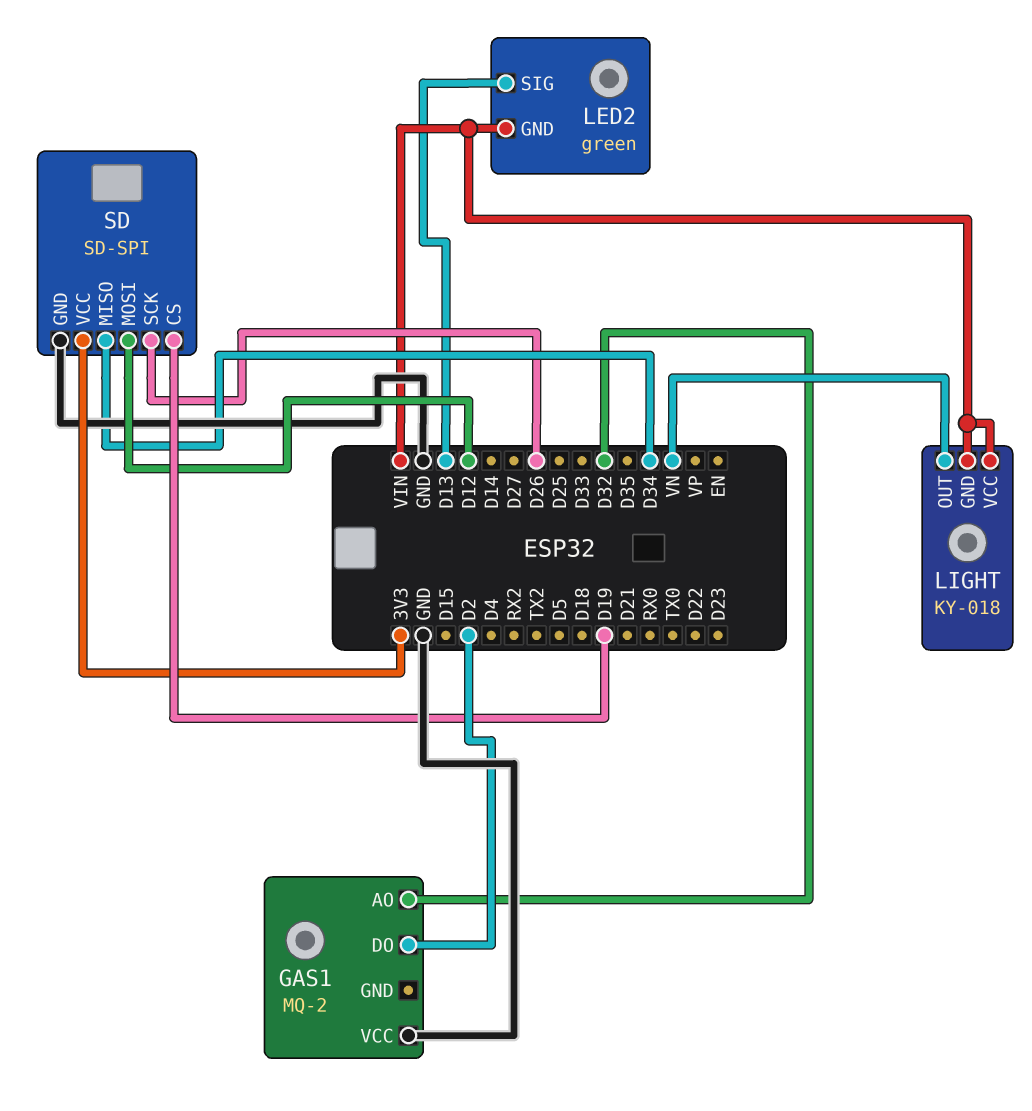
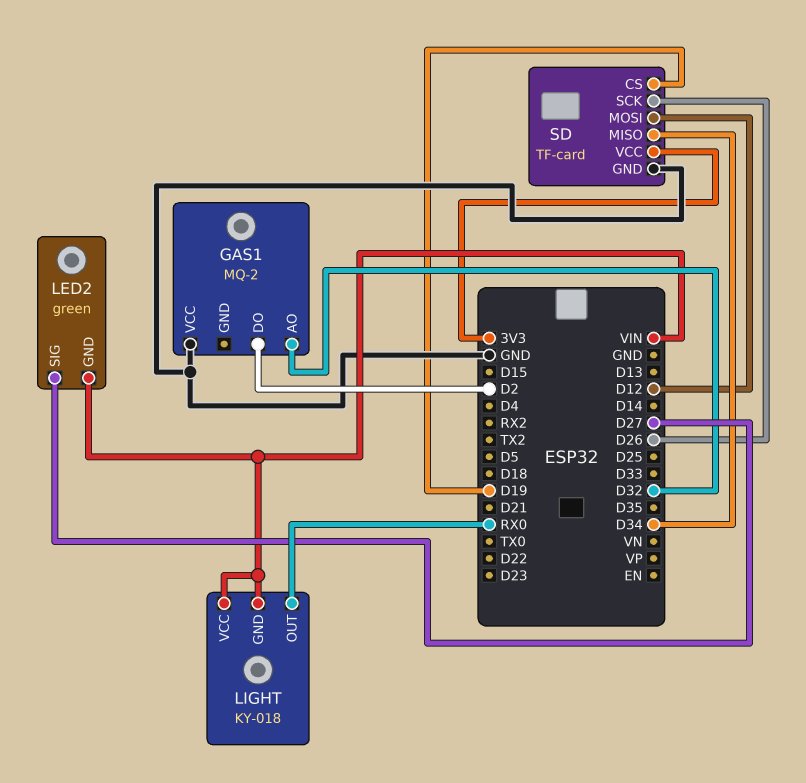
LED2 pin SIG: D13 -> D27
LIGHT pin OUT: VN -> RX0
SD: SD-SPI -> TF-card

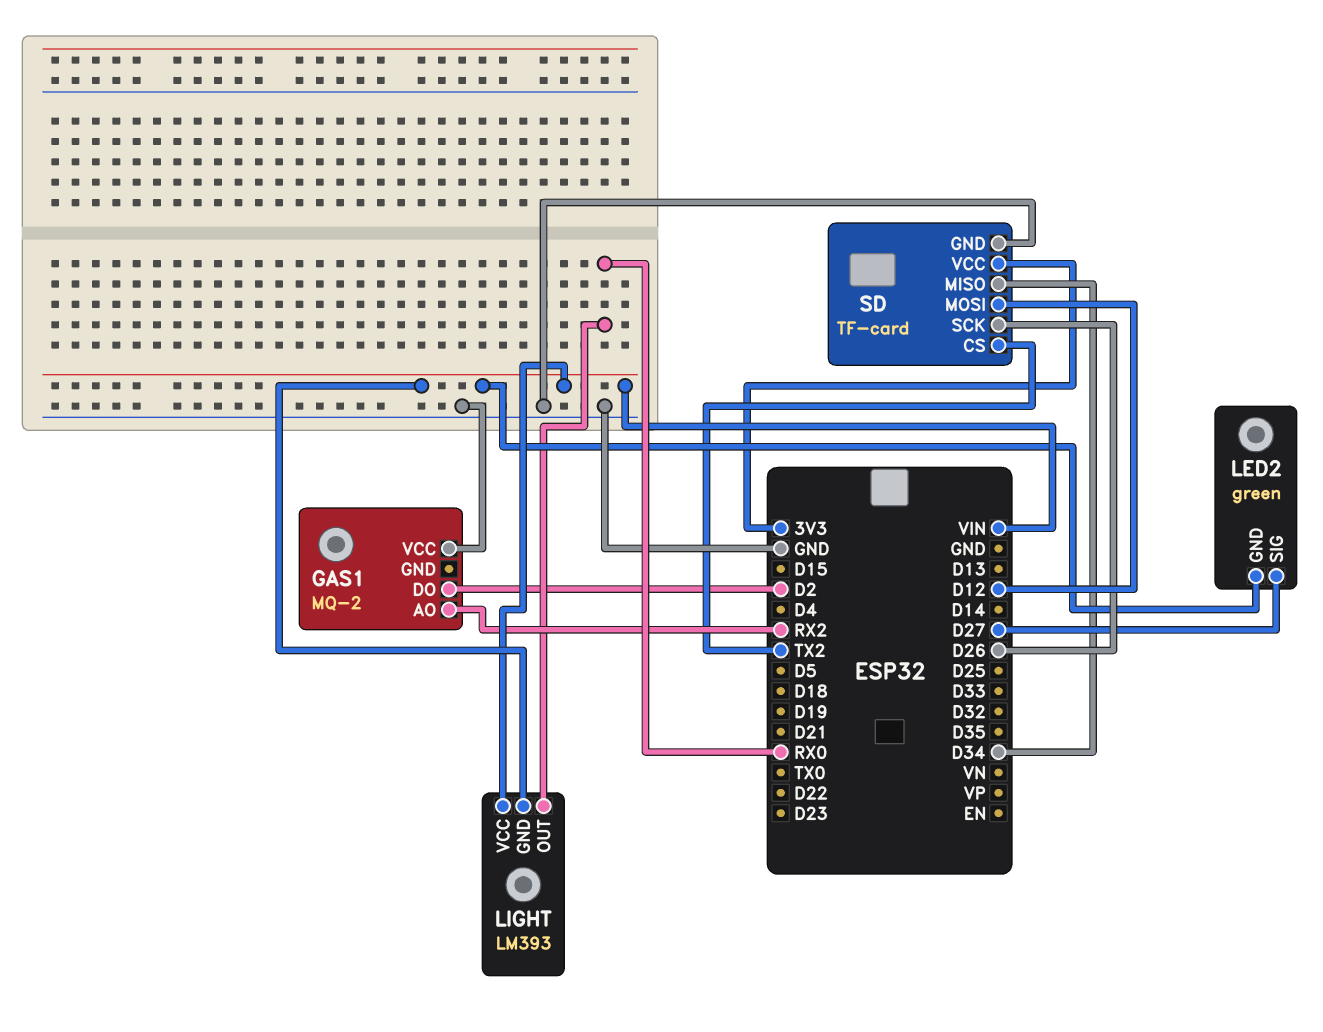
GAS1 pin AO: D32 -> RX2
LIGHT: KY-018 -> LM393
SD pin CS: D19 -> TX2

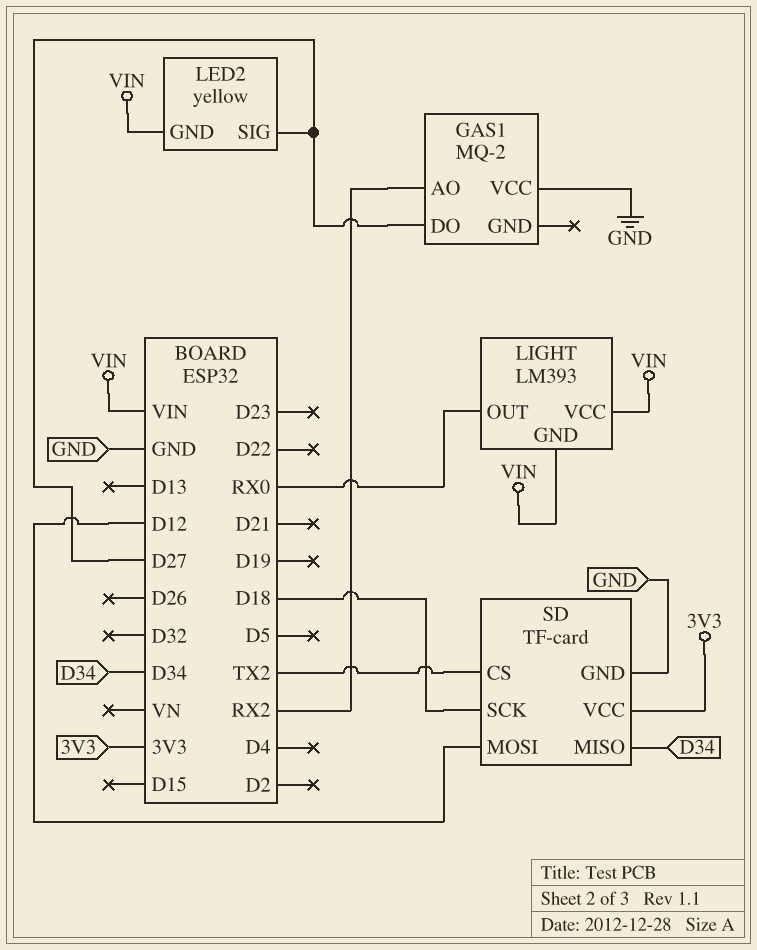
GAS1 pin DO: D2 -> D27
LED2: green -> yellow
SD pin SCK: D26 -> D18

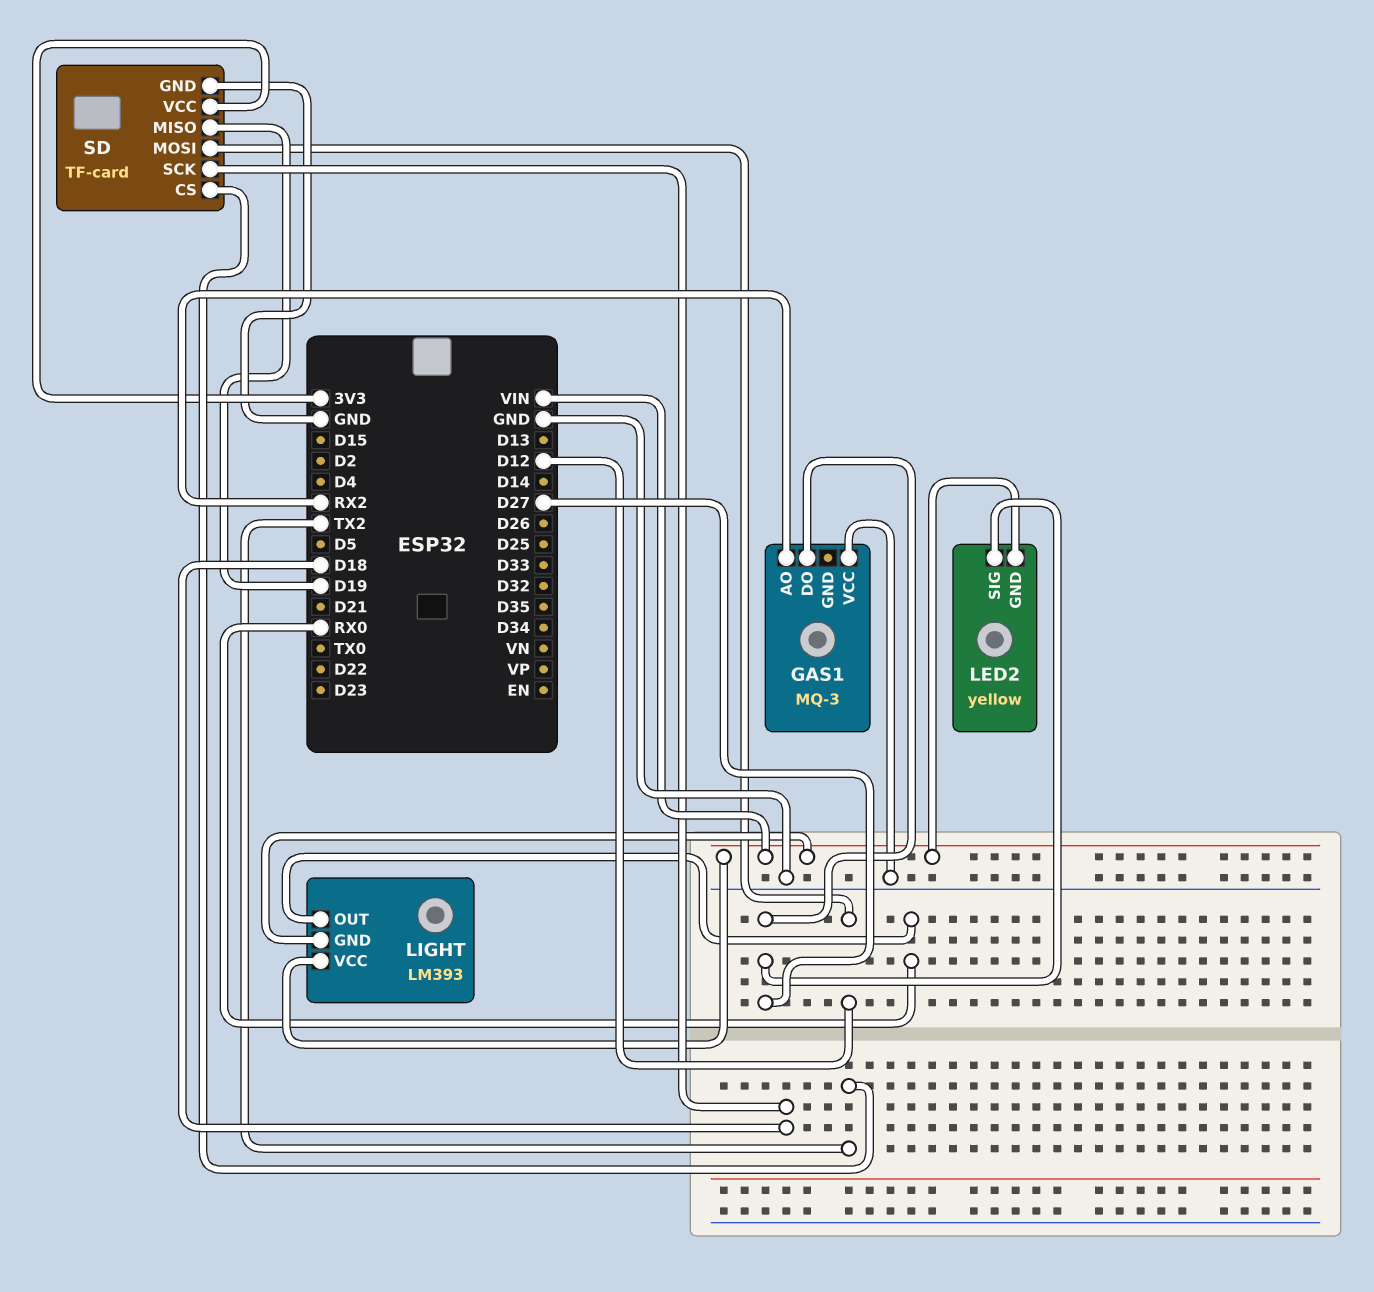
GAS1: MQ-2 -> MQ-3
SD pin MISO: D34 -> D19

